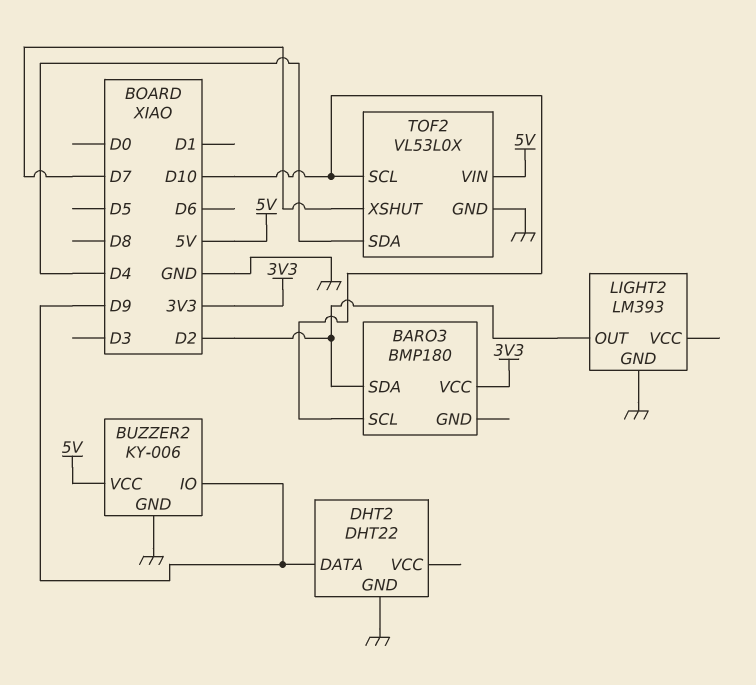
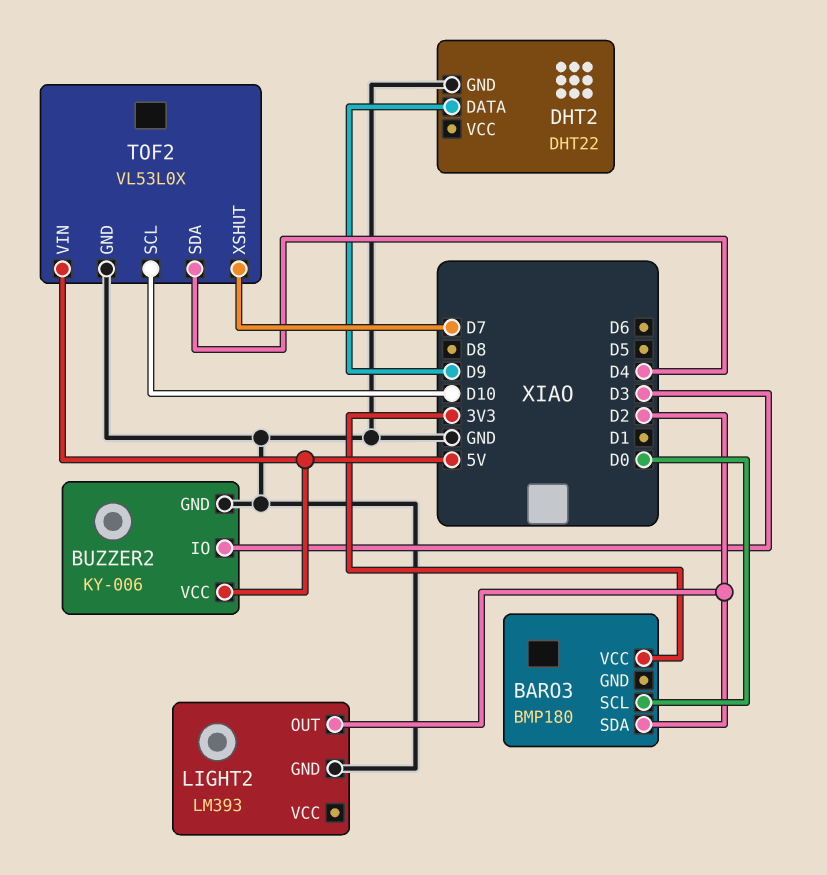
BARO3 pin SCL: D10 -> D0
BUZZER2 pin IO: D9 -> D3

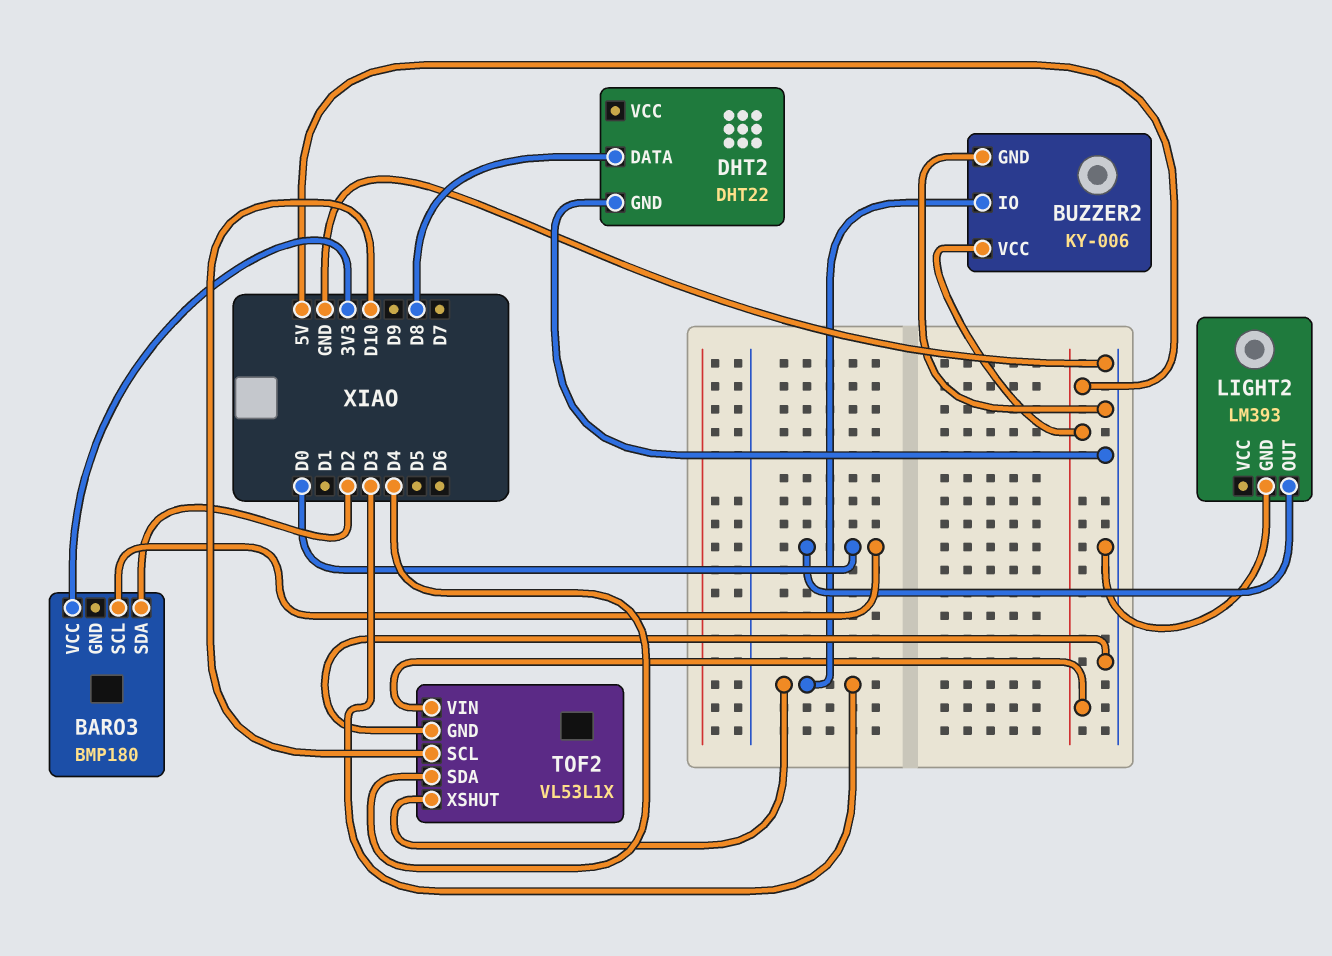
DHT2 pin DATA: D9 -> D8
LIGHT2 pin OUT: D2 -> D0
TOF2: VL53L0X -> VL53L1X
TOF2 pin XSHUT: D7 -> D3

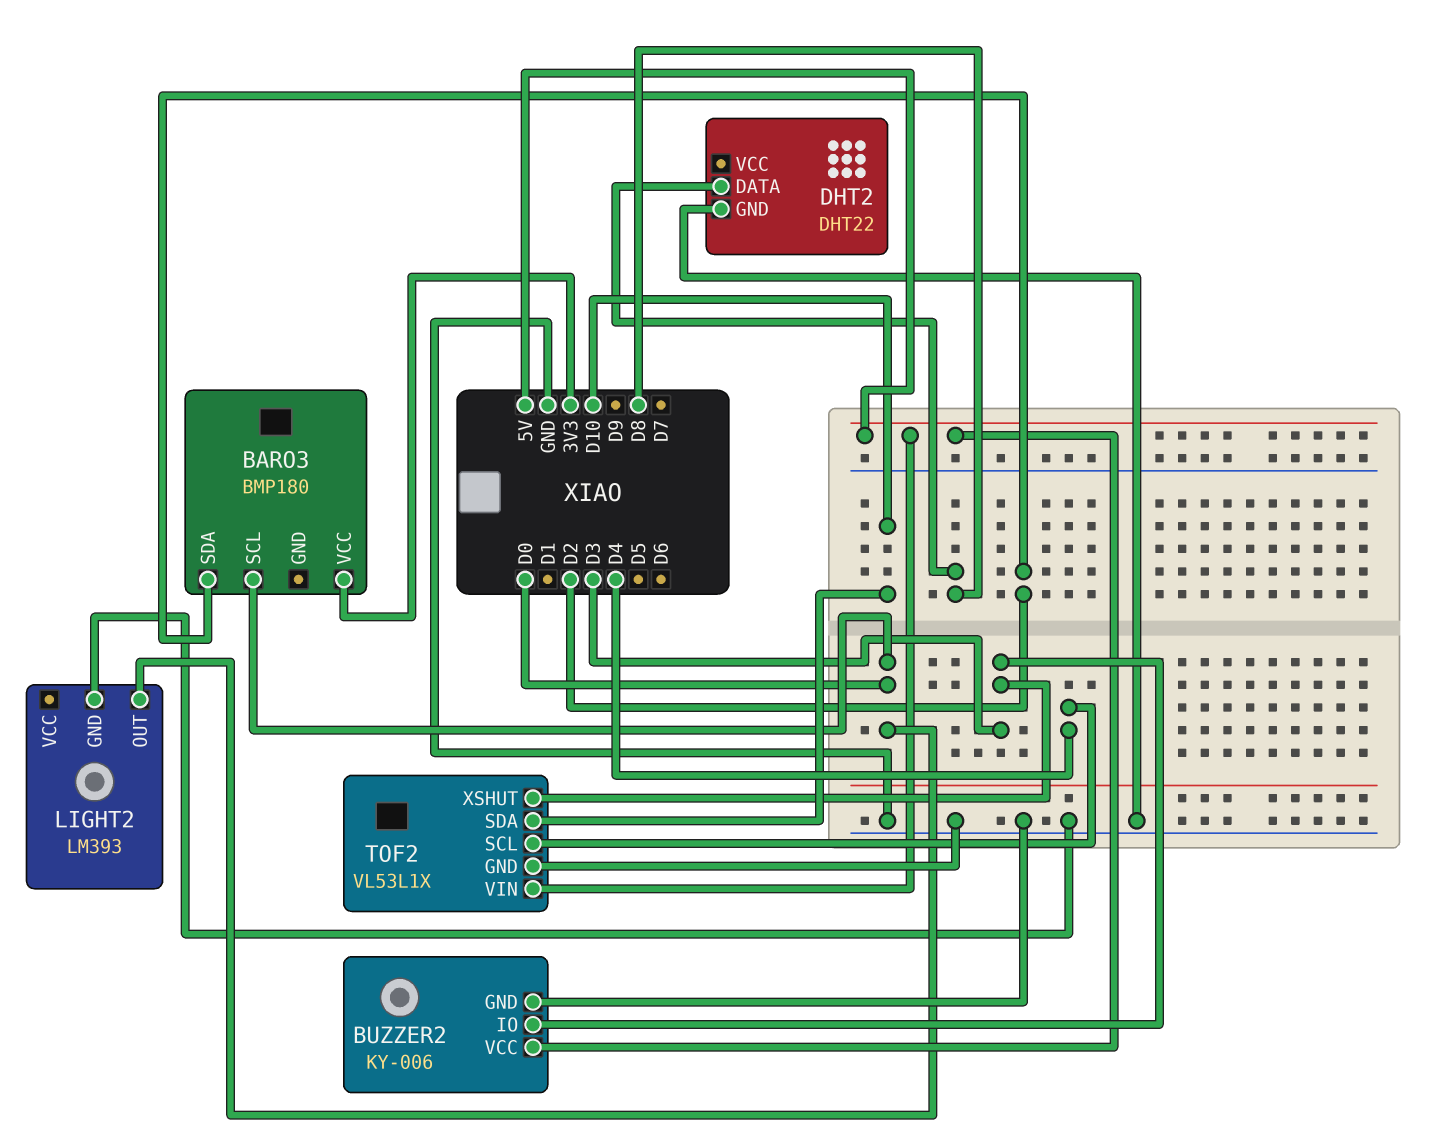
TOF2 pin SCL: D10 -> D4
TOF2 pin SDA: D4 -> D10

